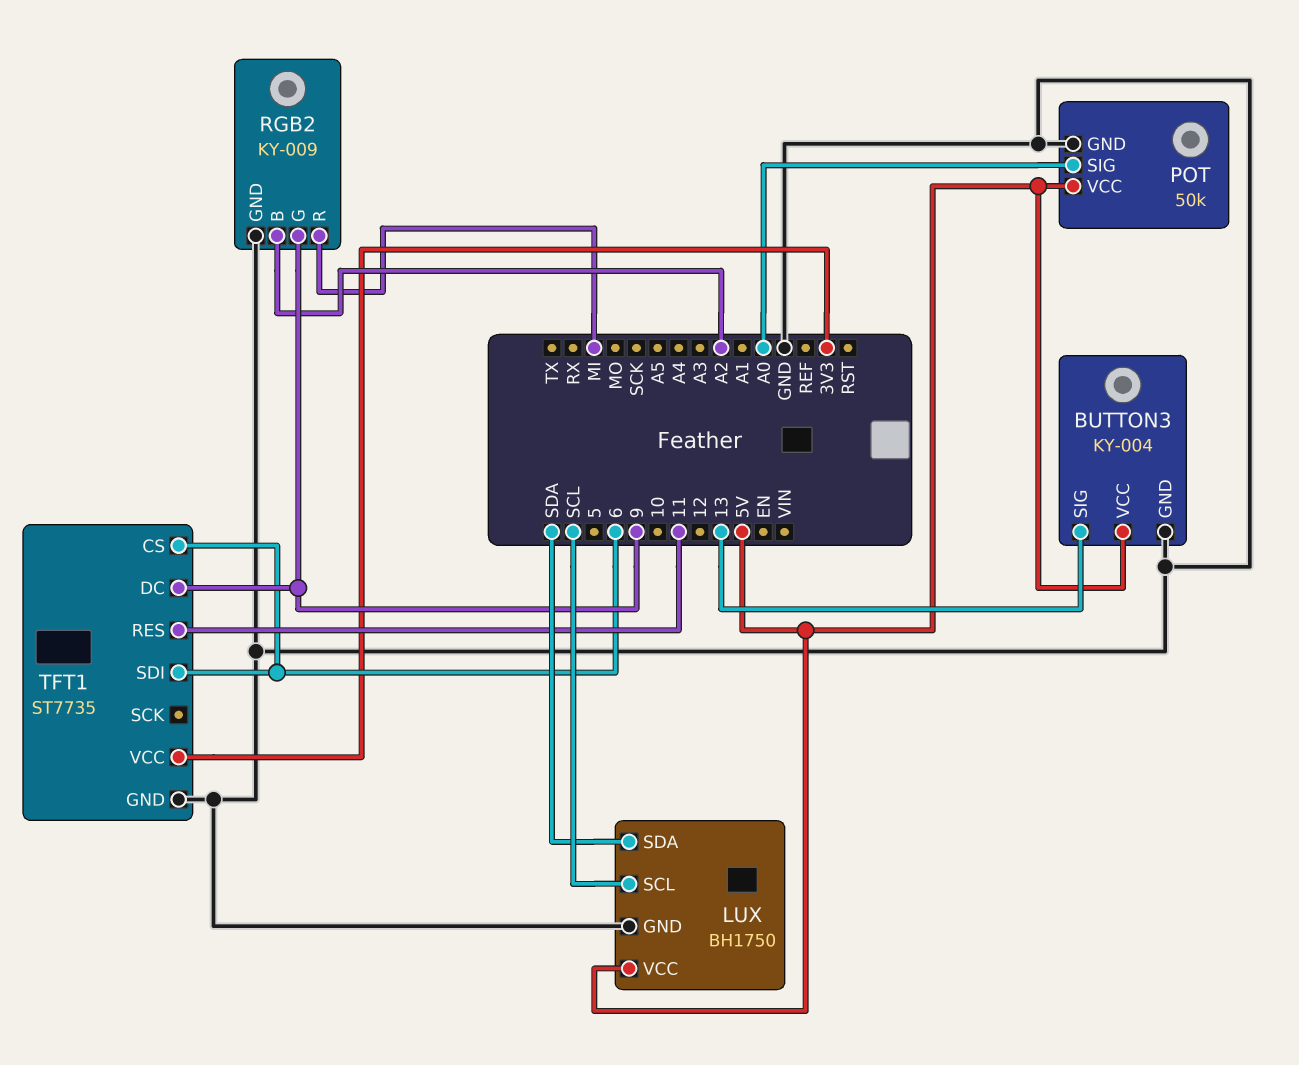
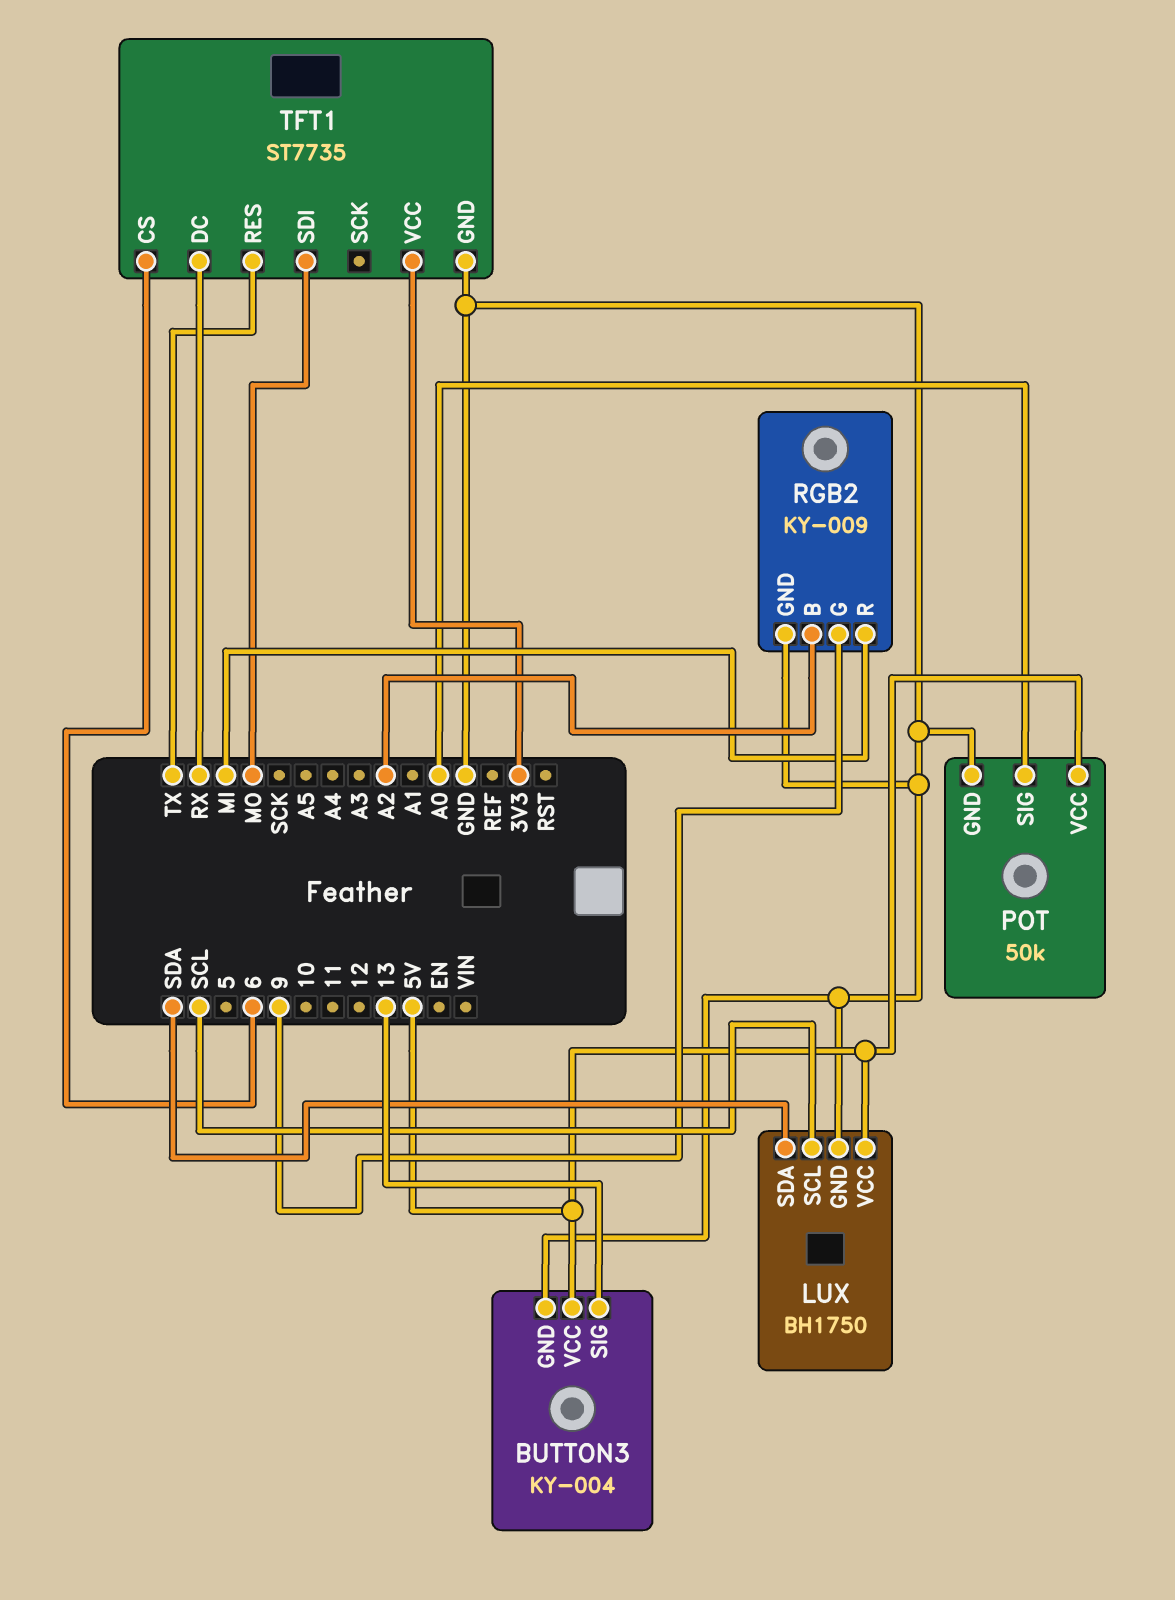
TFT1 pin DC: 9 -> RX
TFT1 pin RES: 11 -> TX
TFT1 pin SDI: 6 -> MO

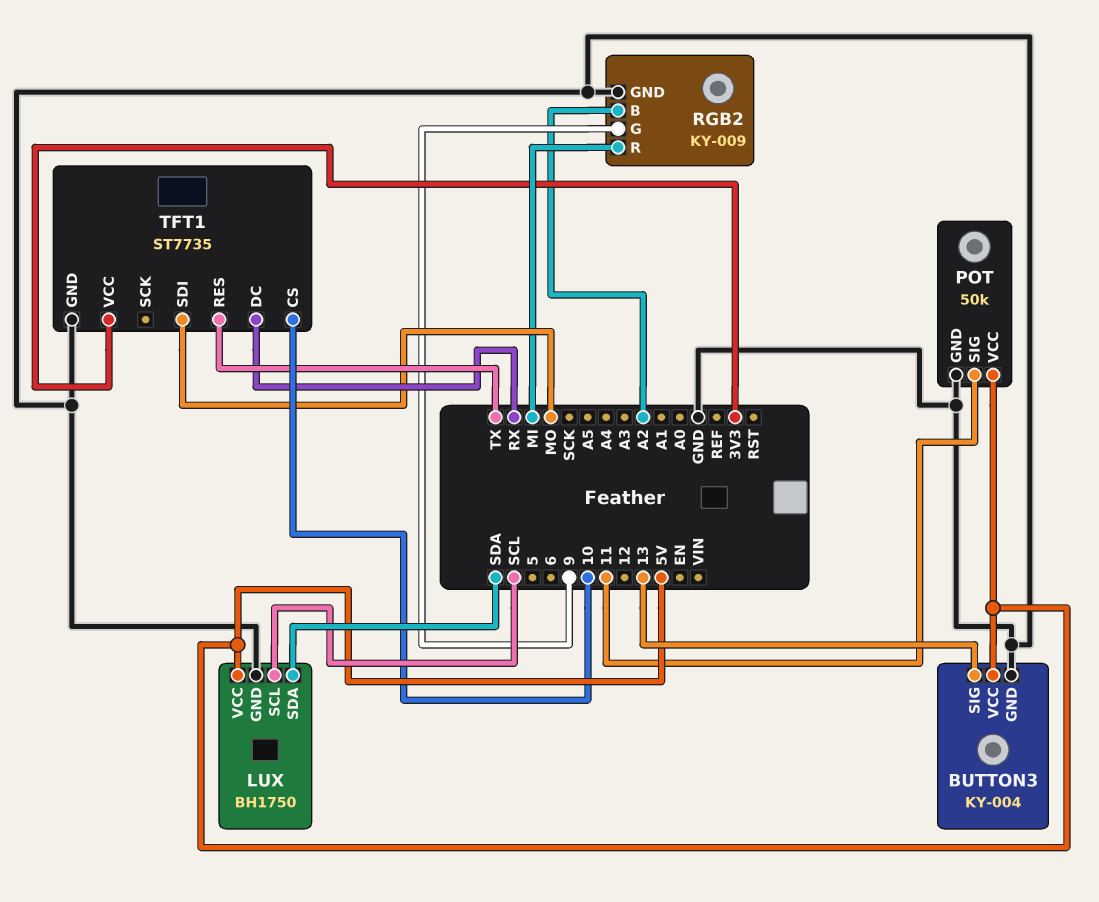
POT pin SIG: A0 -> 11
TFT1 pin CS: 6 -> 10

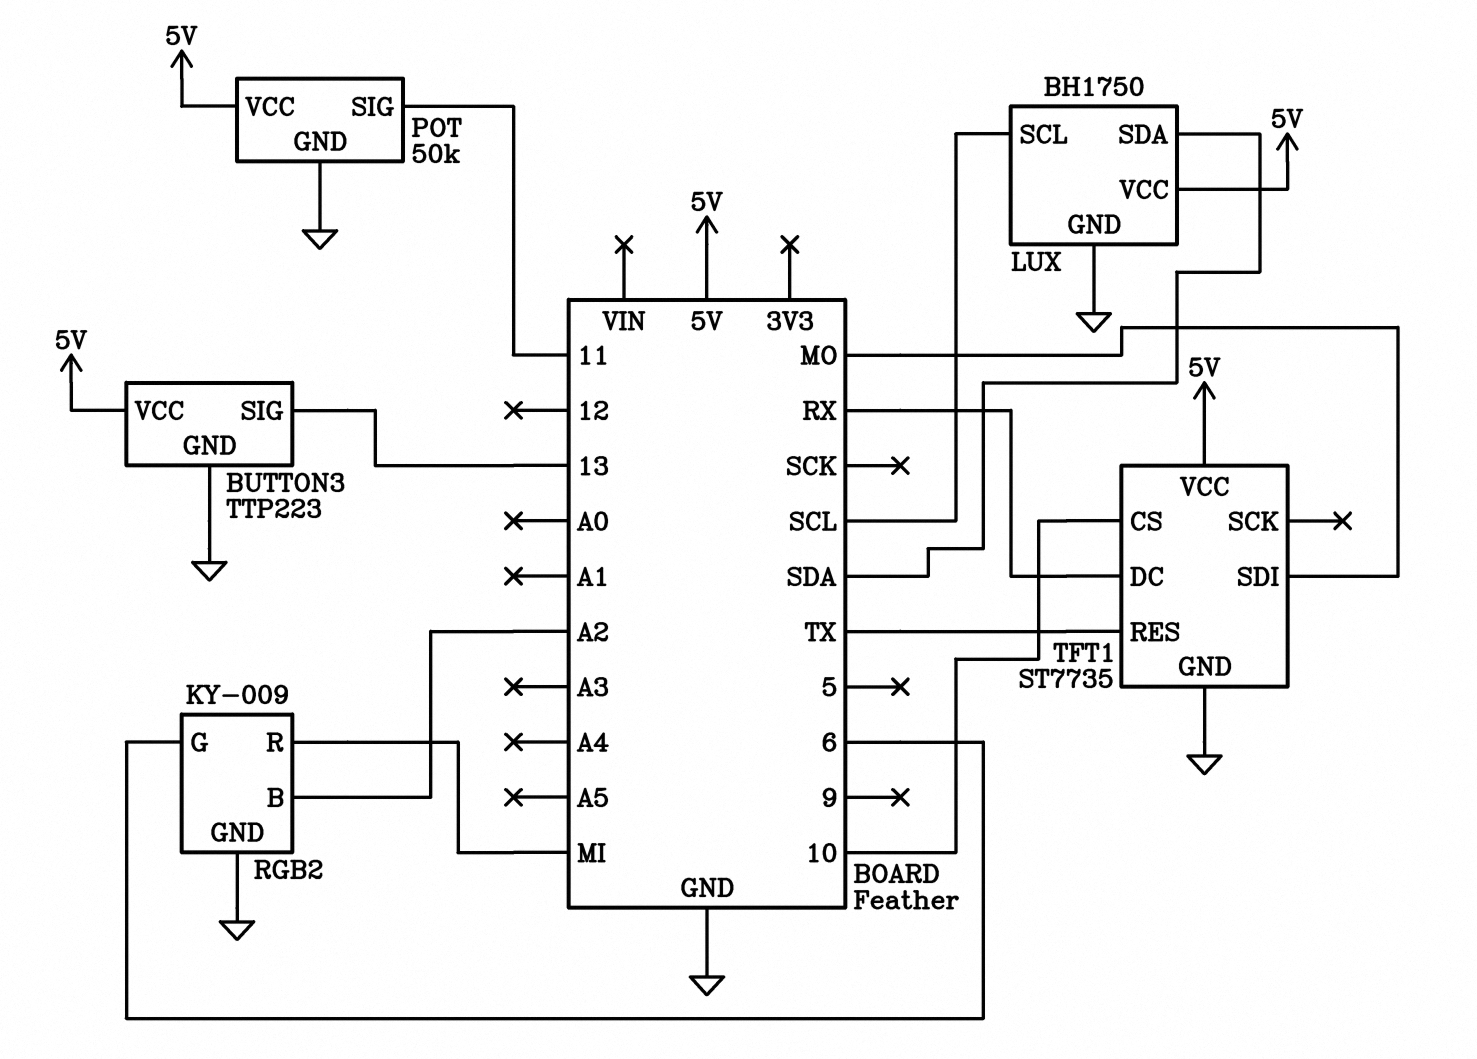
BUTTON3: KY-004 -> TTP223
RGB2 pin G: 9 -> 6
TFT1 pin VCC: 3V3 -> 5V

